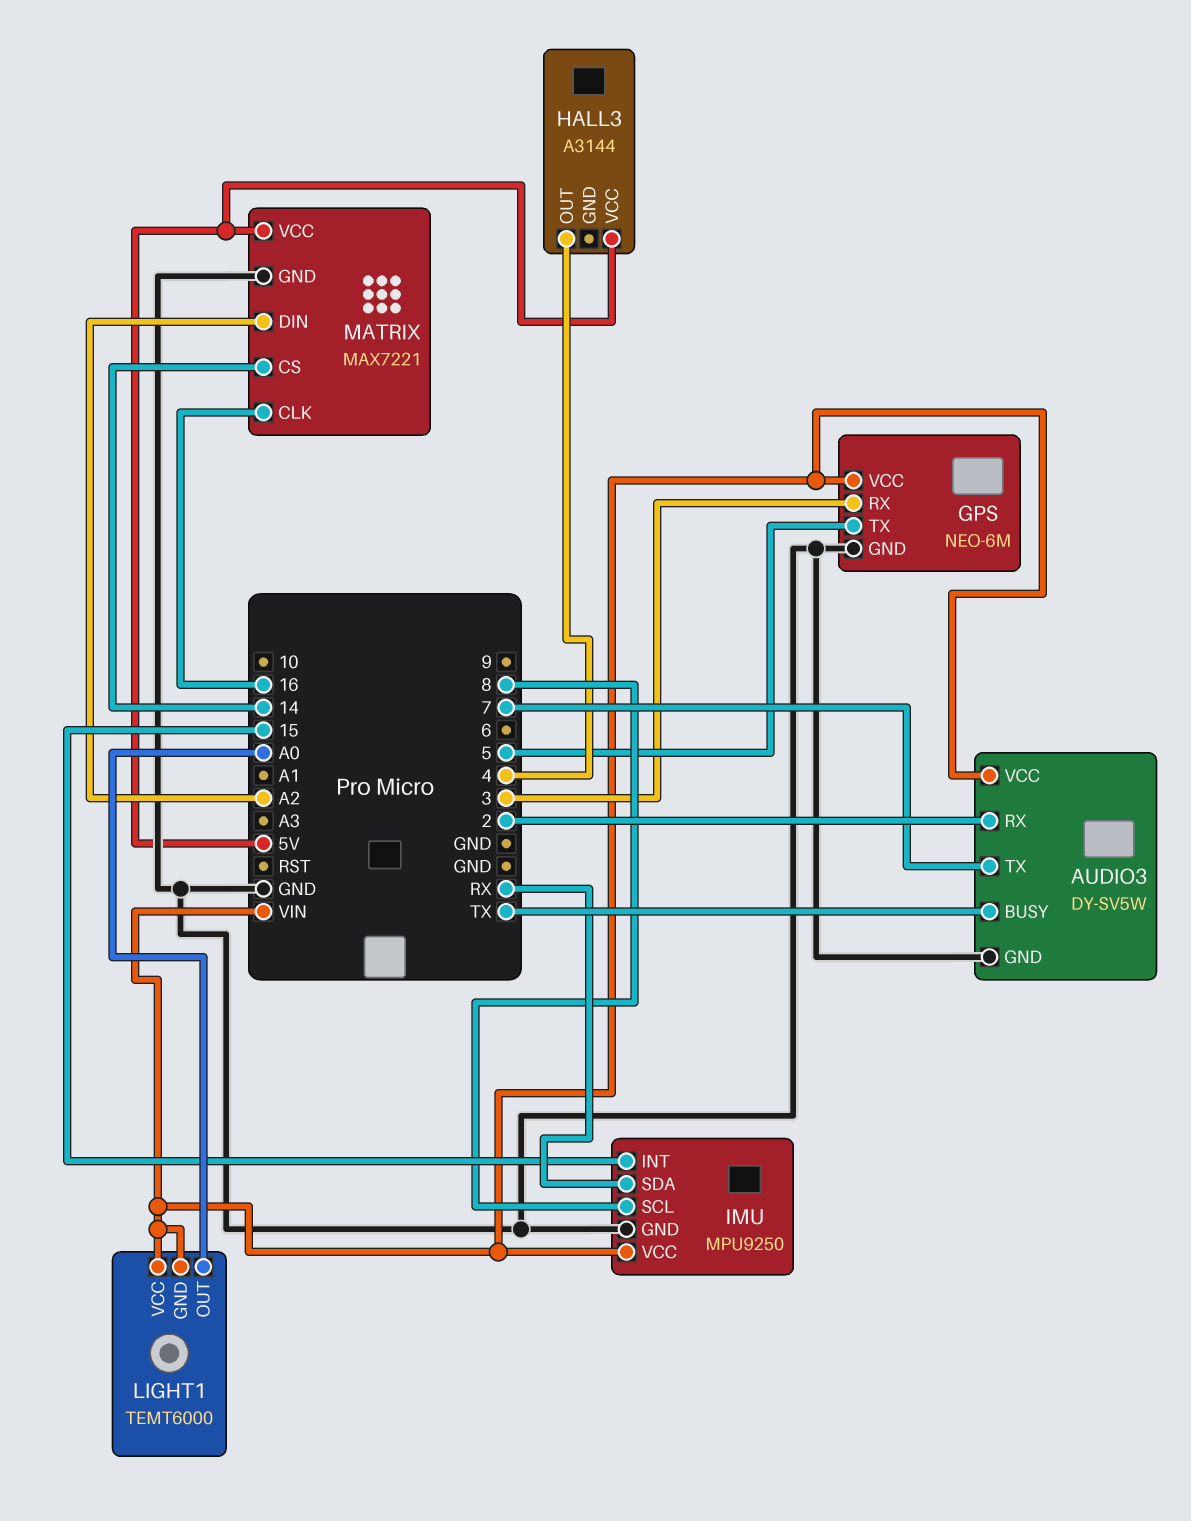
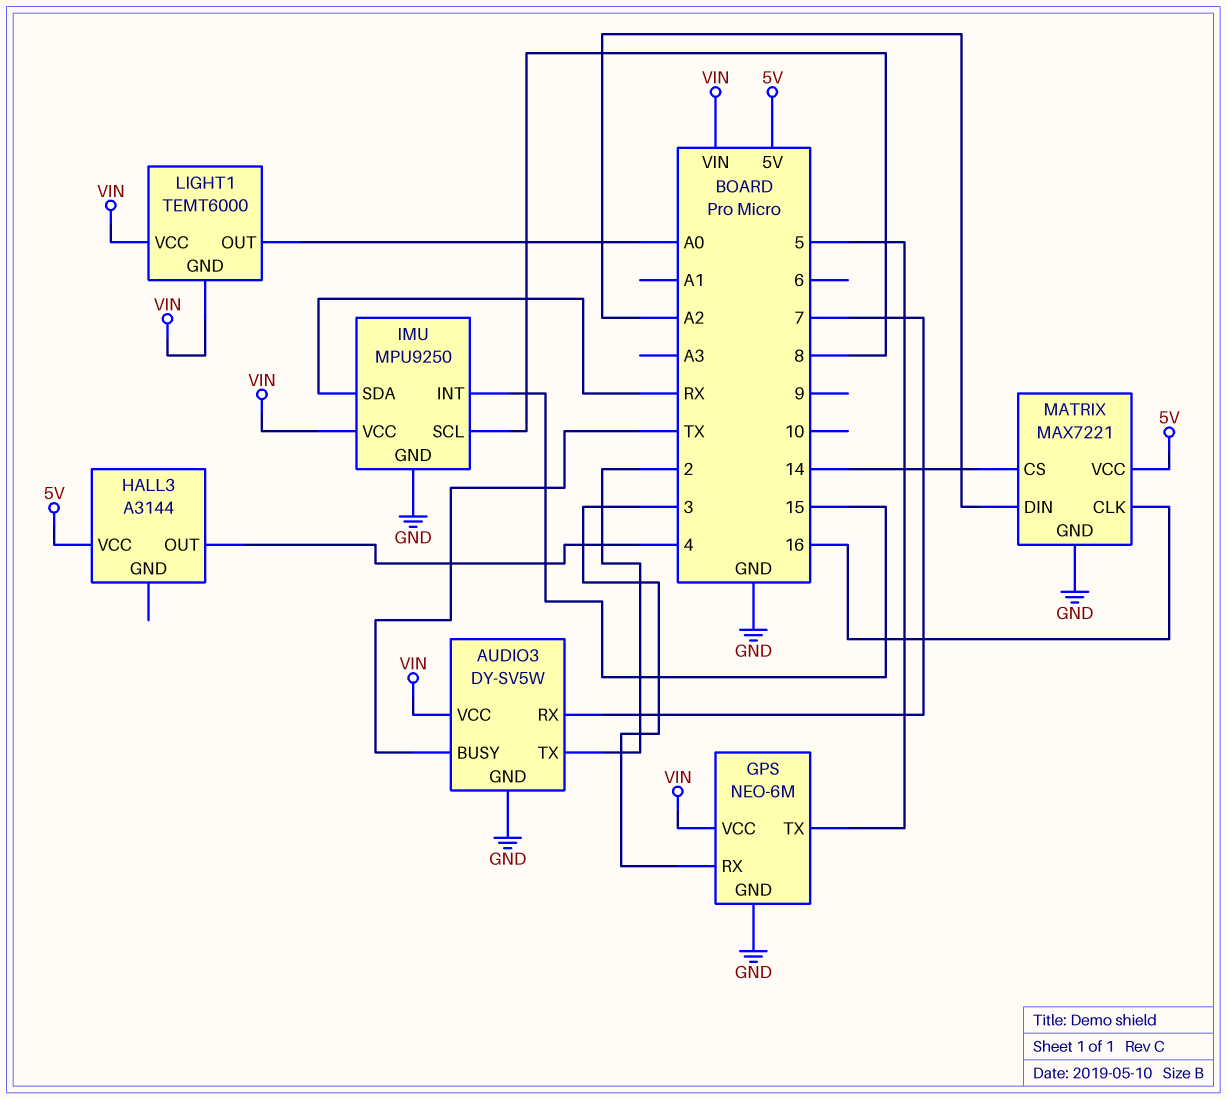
AUDIO3 pin RX: 2 -> 7
AUDIO3 pin TX: 7 -> 2

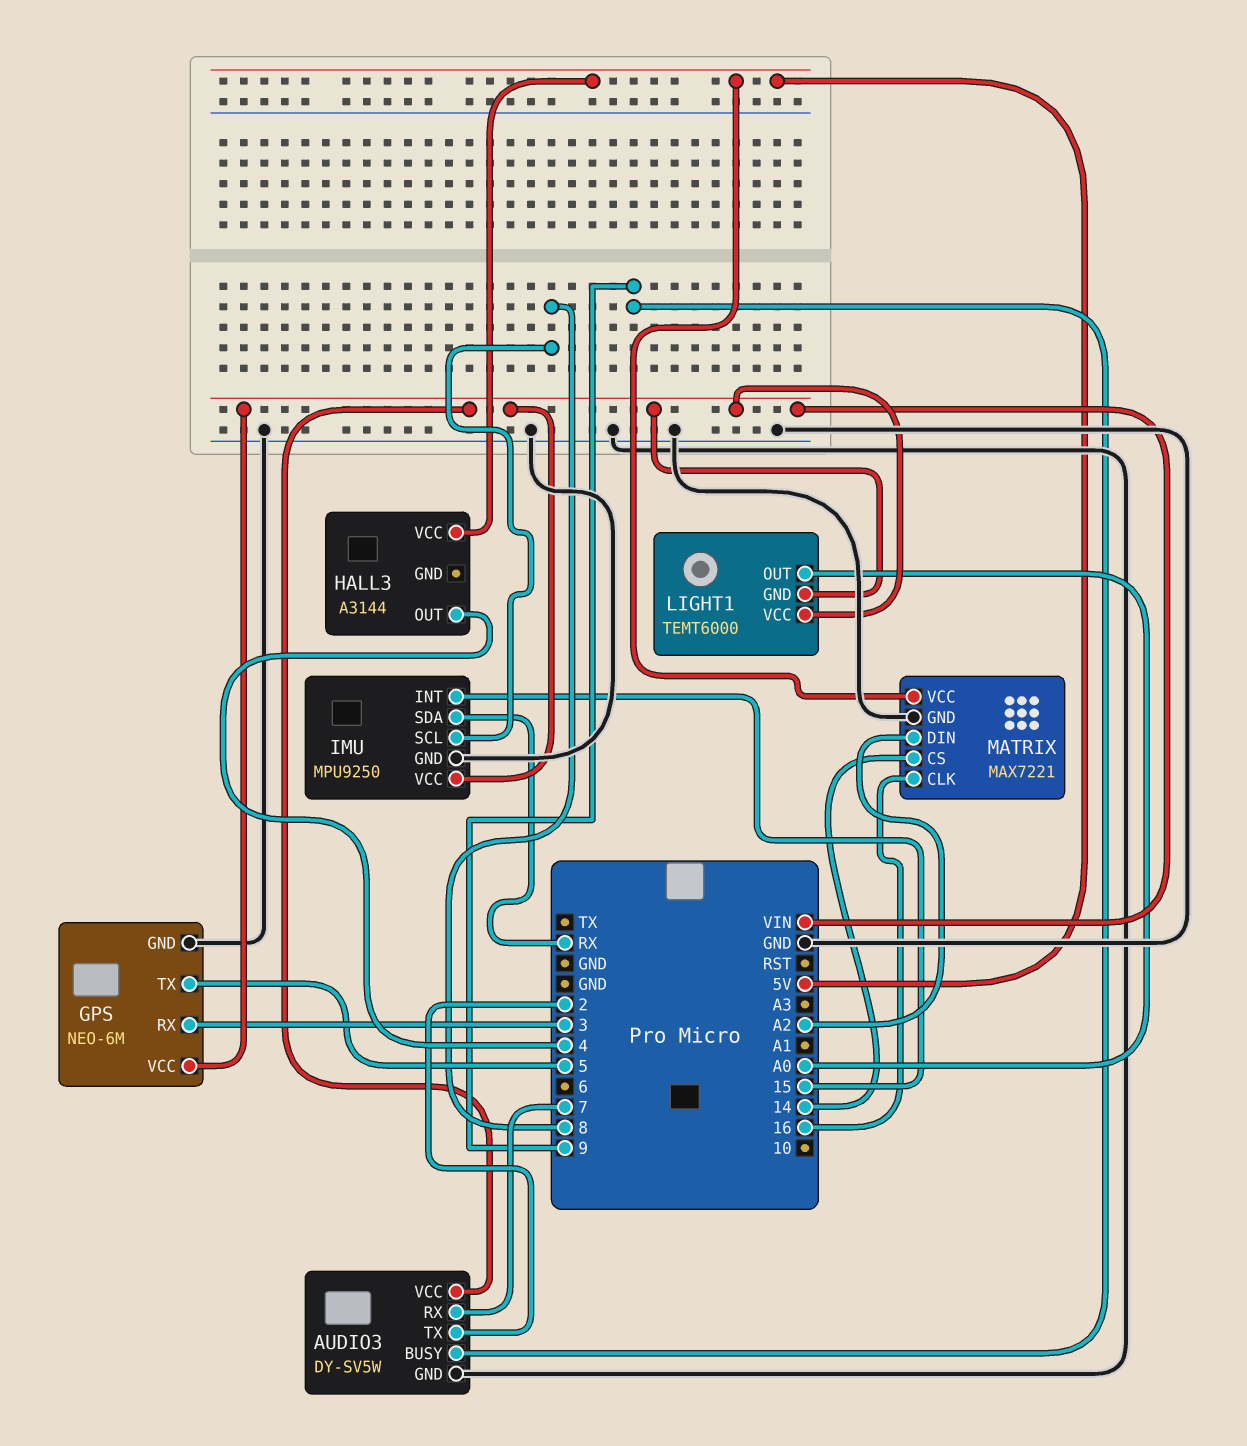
AUDIO3 pin BUSY: TX -> 9

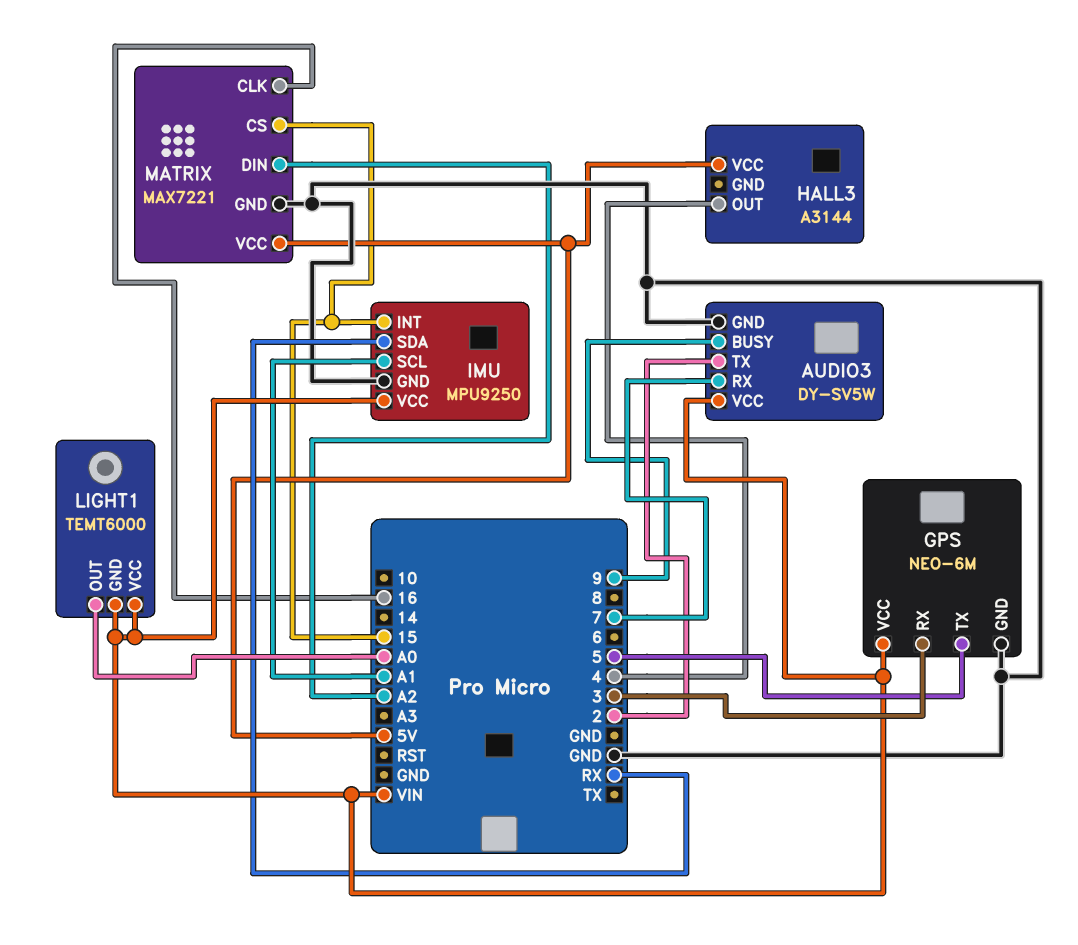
IMU pin SCL: 8 -> A1
MATRIX pin CS: 14 -> 15

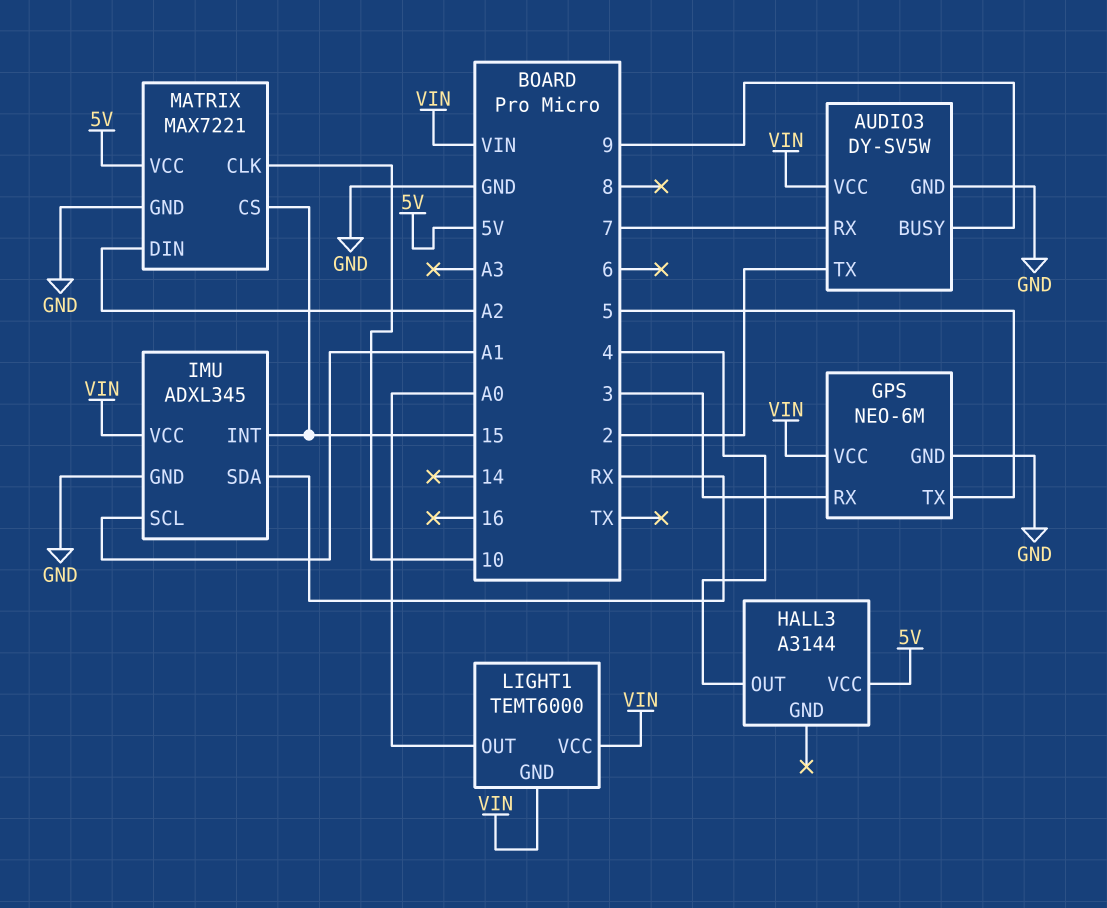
IMU: MPU9250 -> ADXL345
MATRIX pin CLK: 16 -> 10

